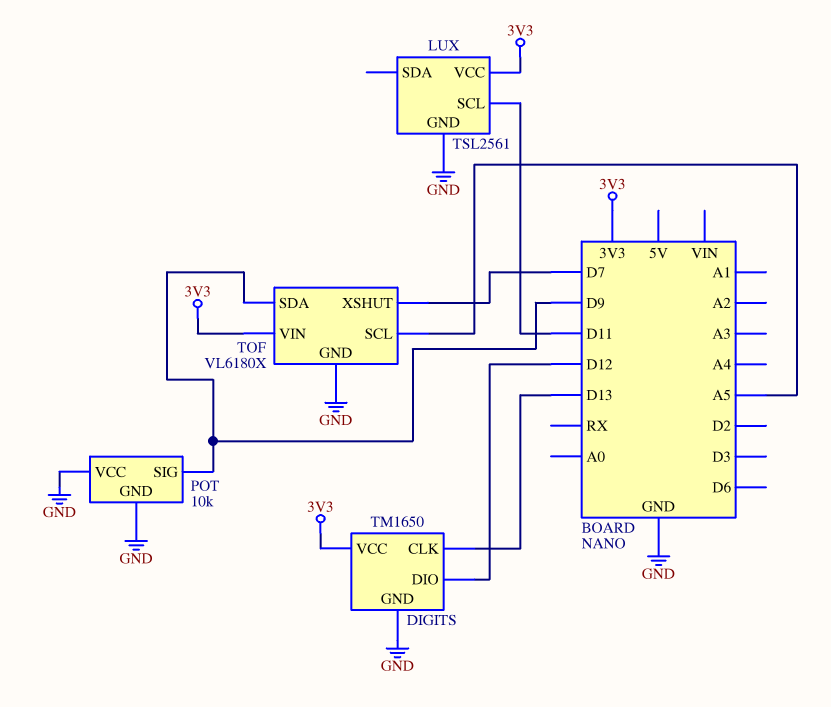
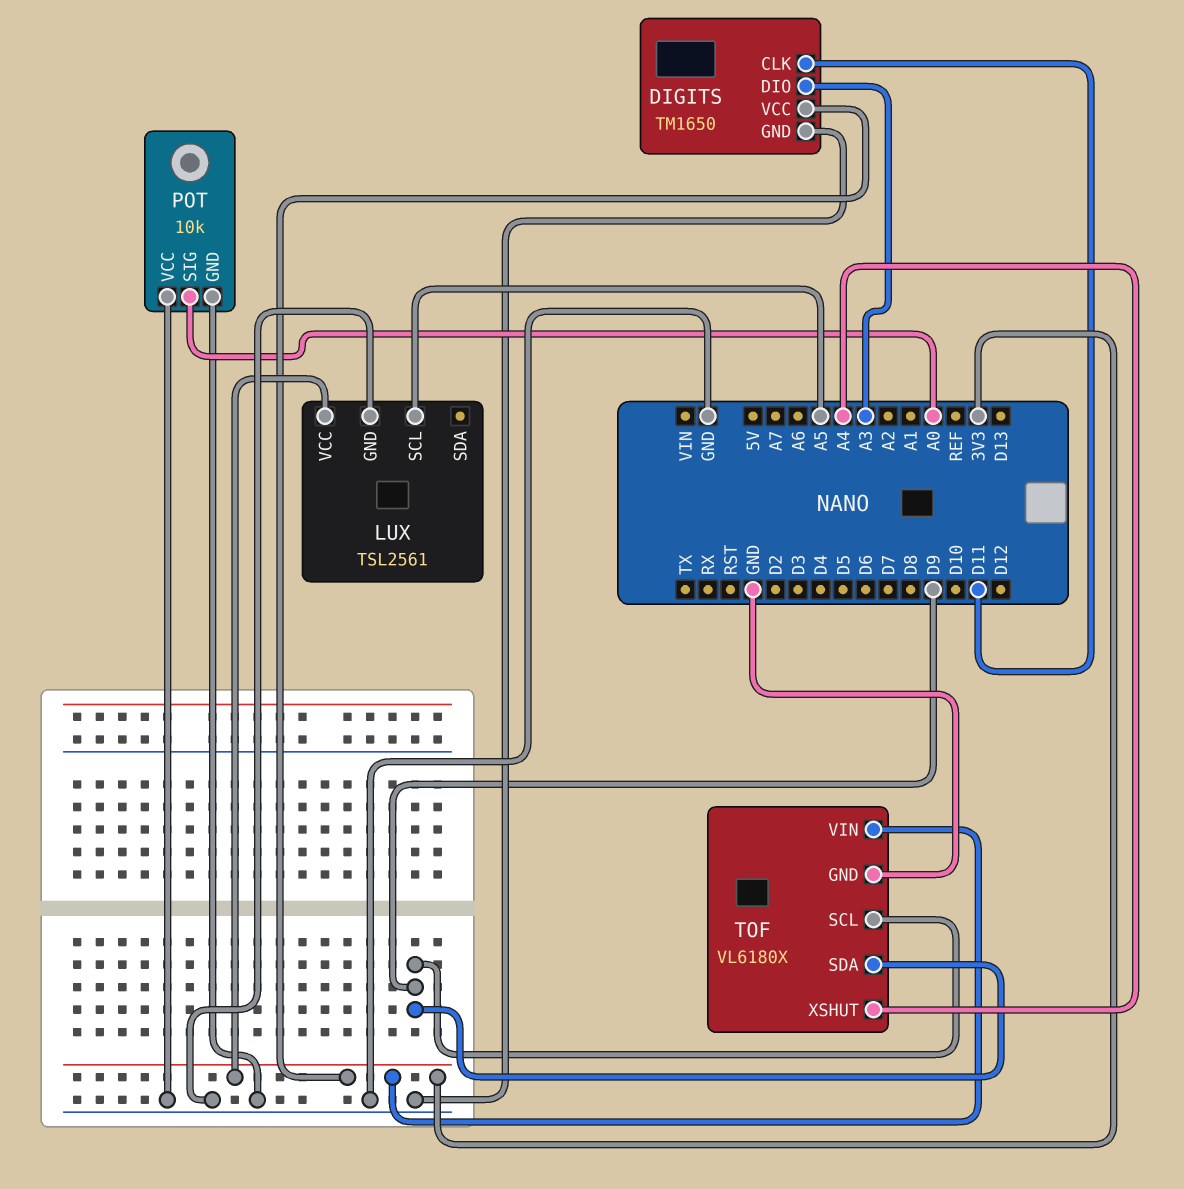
DIGITS pin CLK: D13 -> D11
DIGITS pin DIO: D12 -> A3
LUX pin SCL: D11 -> A5
POT pin SIG: D9 -> A0
TOF pin SCL: A5 -> D9
TOF pin XSHUT: D7 -> A4

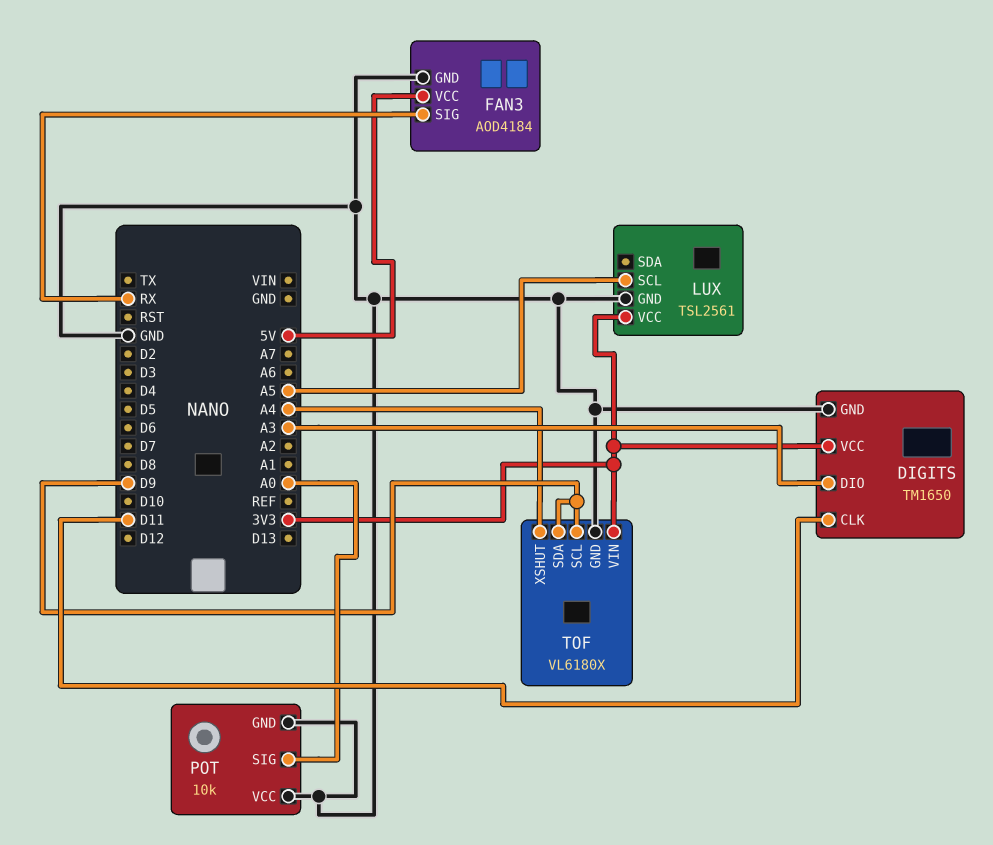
FAN3: none -> AOD4184
FAN3 pin GND: none -> GND
FAN3 pin SIG: none -> RX
FAN3 pin VCC: none -> 5V

